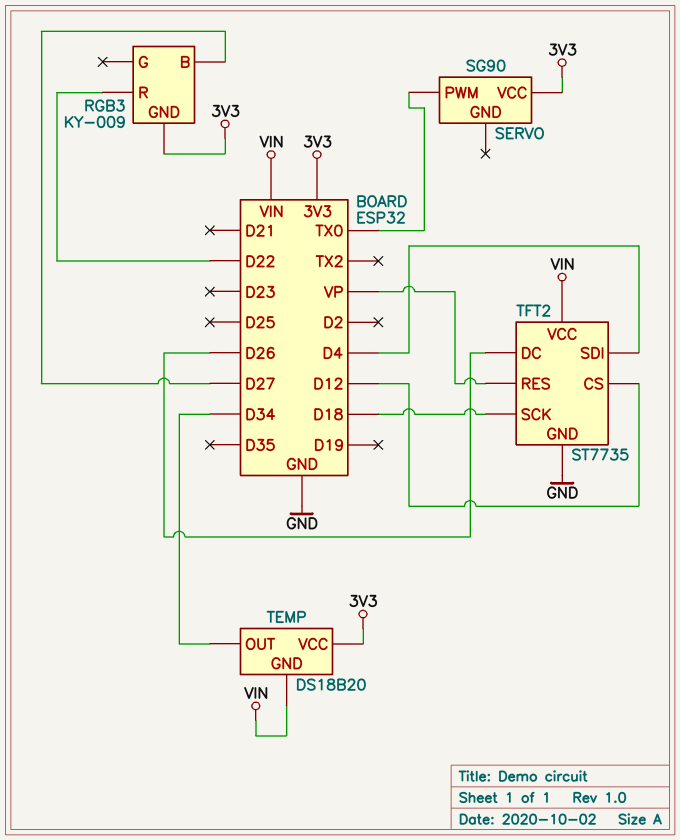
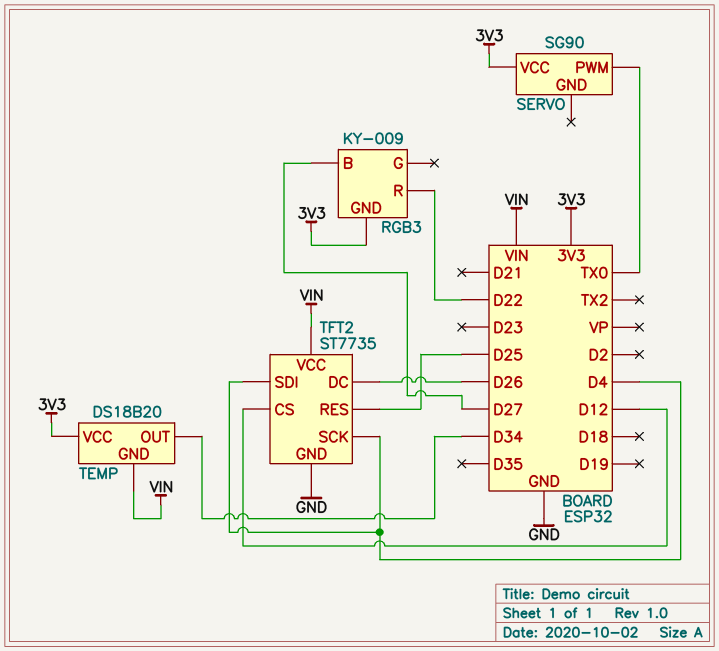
TFT2 pin RES: VP -> D25
TFT2 pin SCK: D18 -> D4

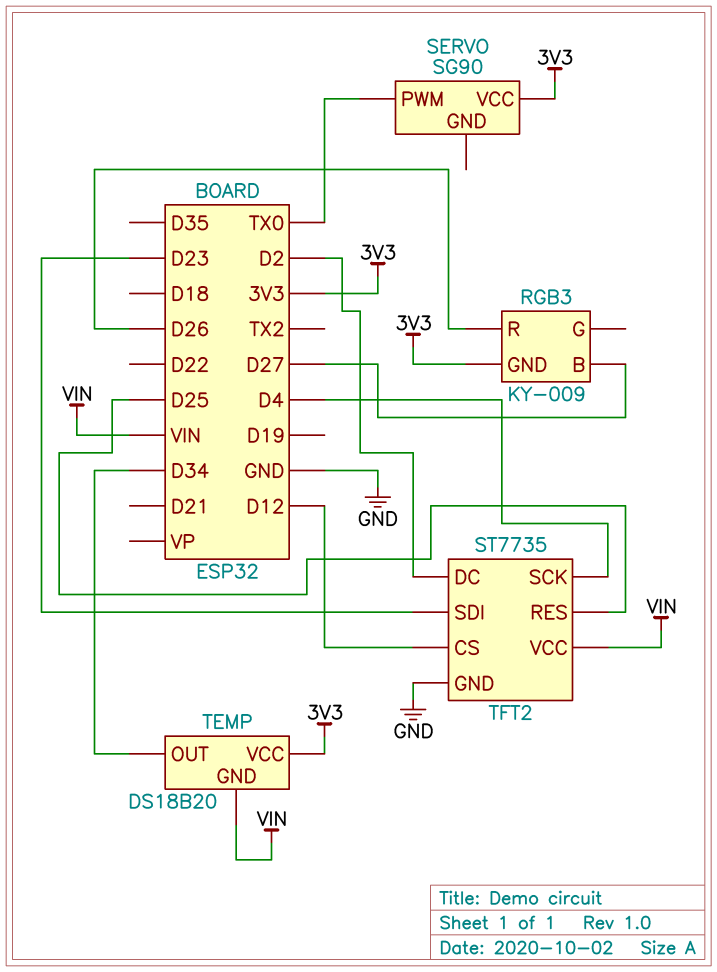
RGB3 pin R: D22 -> D26
TFT2 pin DC: D26 -> D2
TFT2 pin SDI: D4 -> D23

